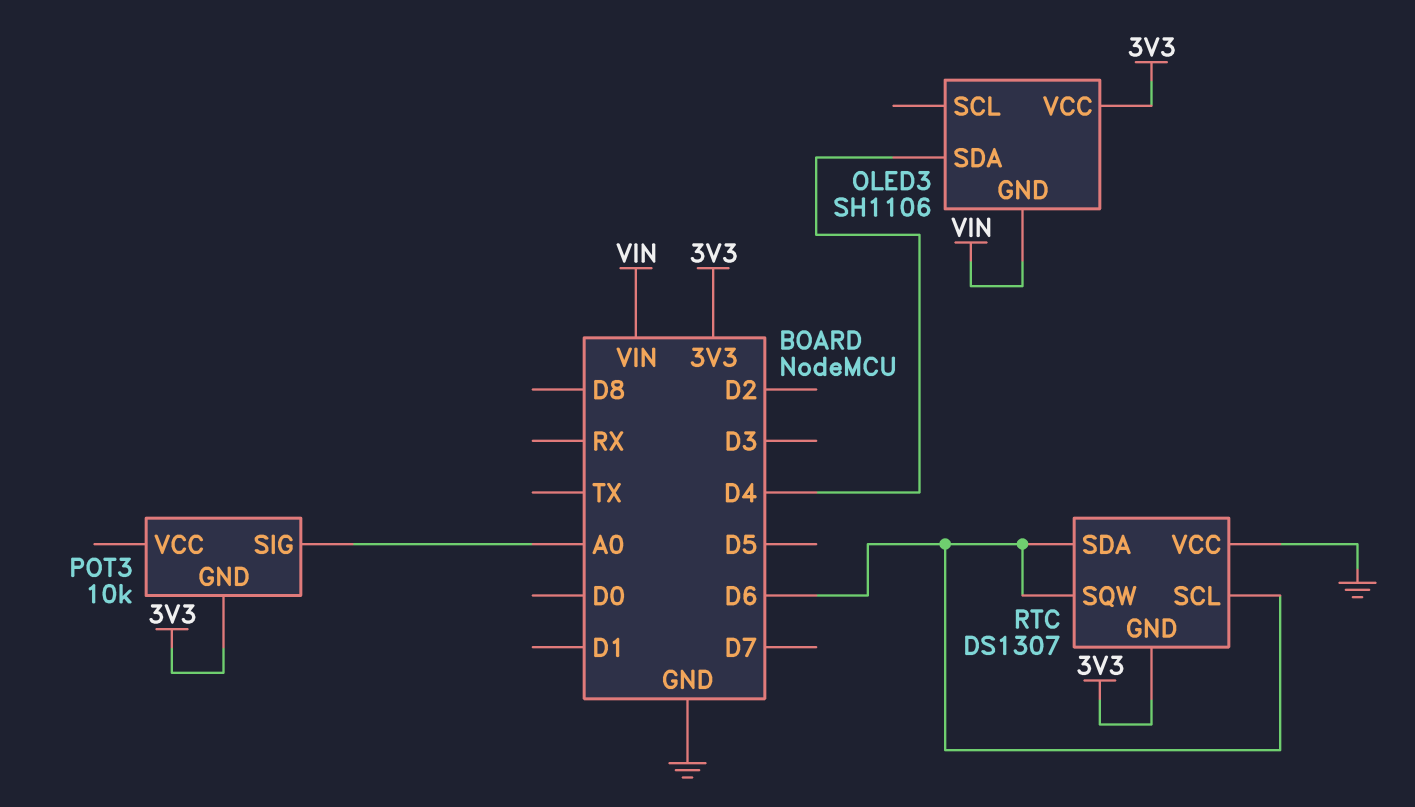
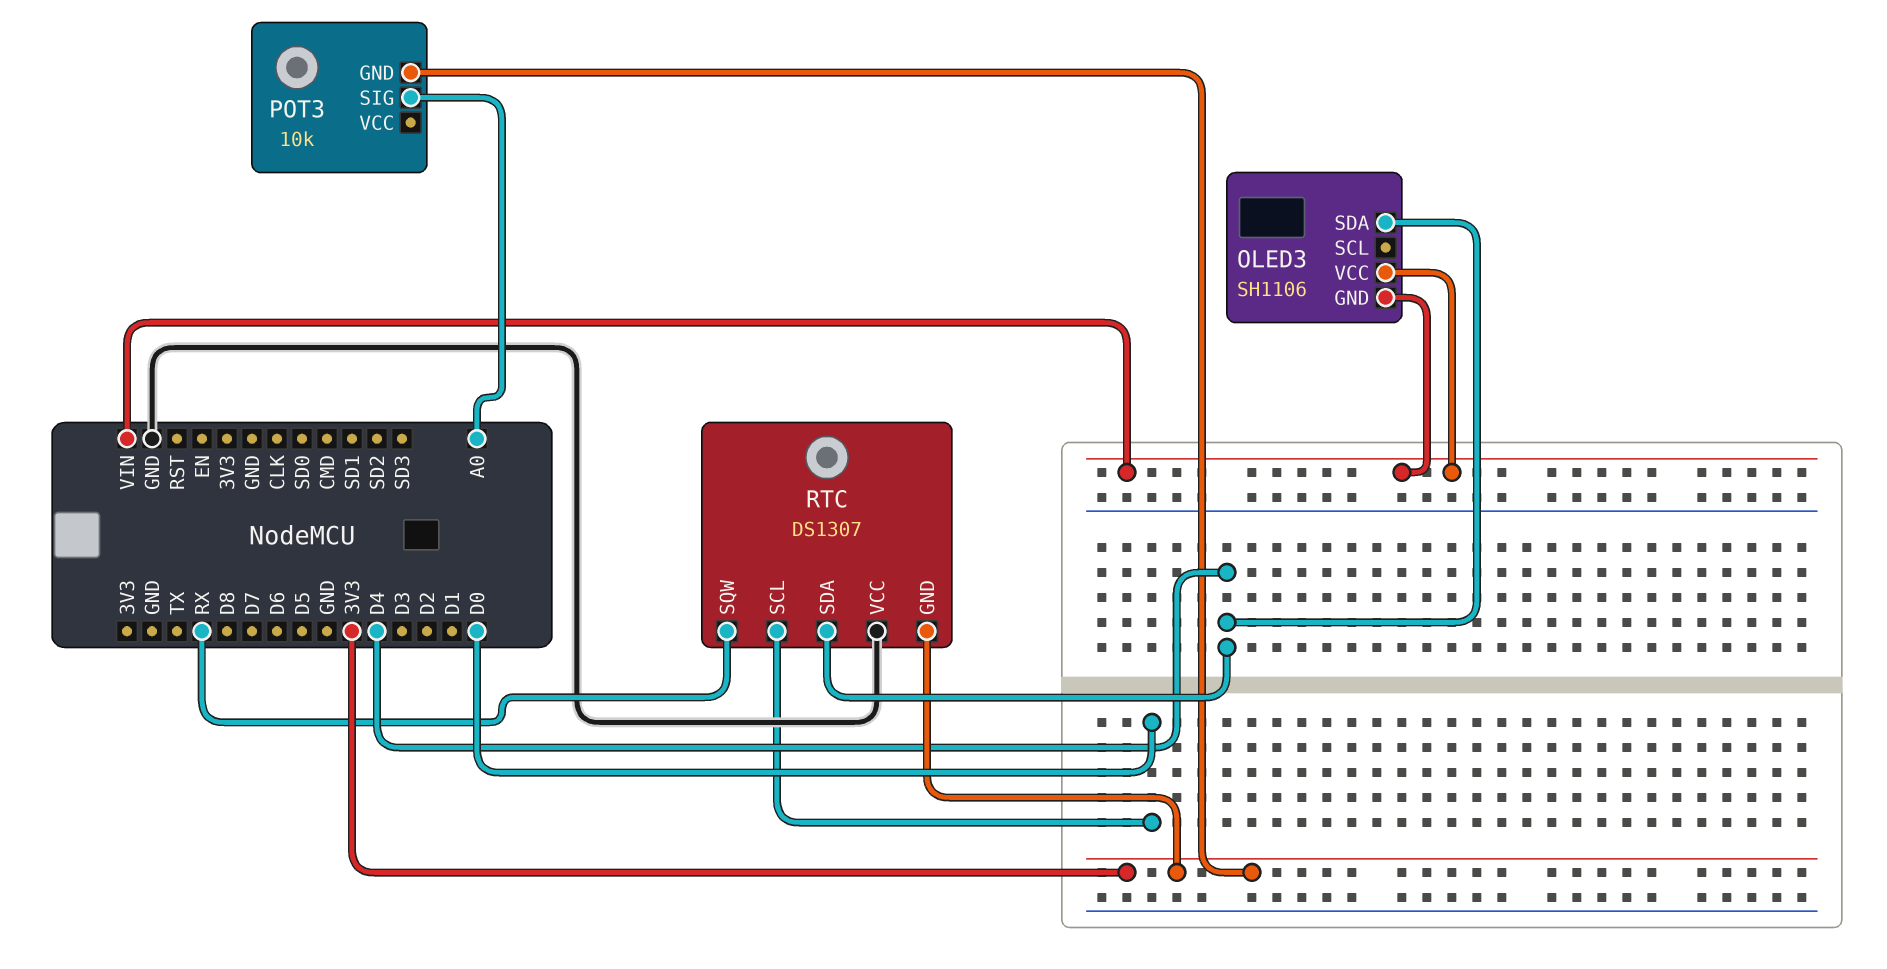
OLED3 pin VCC: 3V3 -> VIN
RTC pin SCL: D6 -> D0
RTC pin SDA: D6 -> D4
RTC pin SQW: D6 -> RX

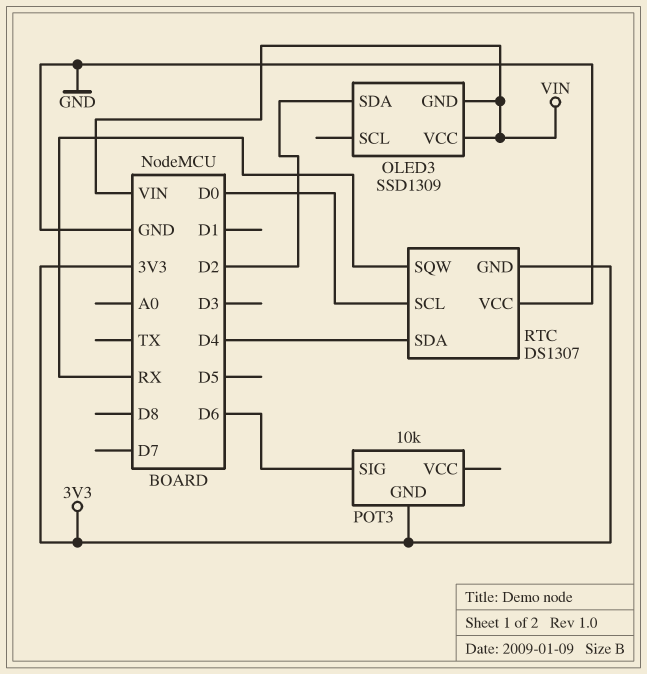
OLED3: SH1106 -> SSD1309
OLED3 pin SDA: D4 -> D2
POT3 pin SIG: A0 -> D6

